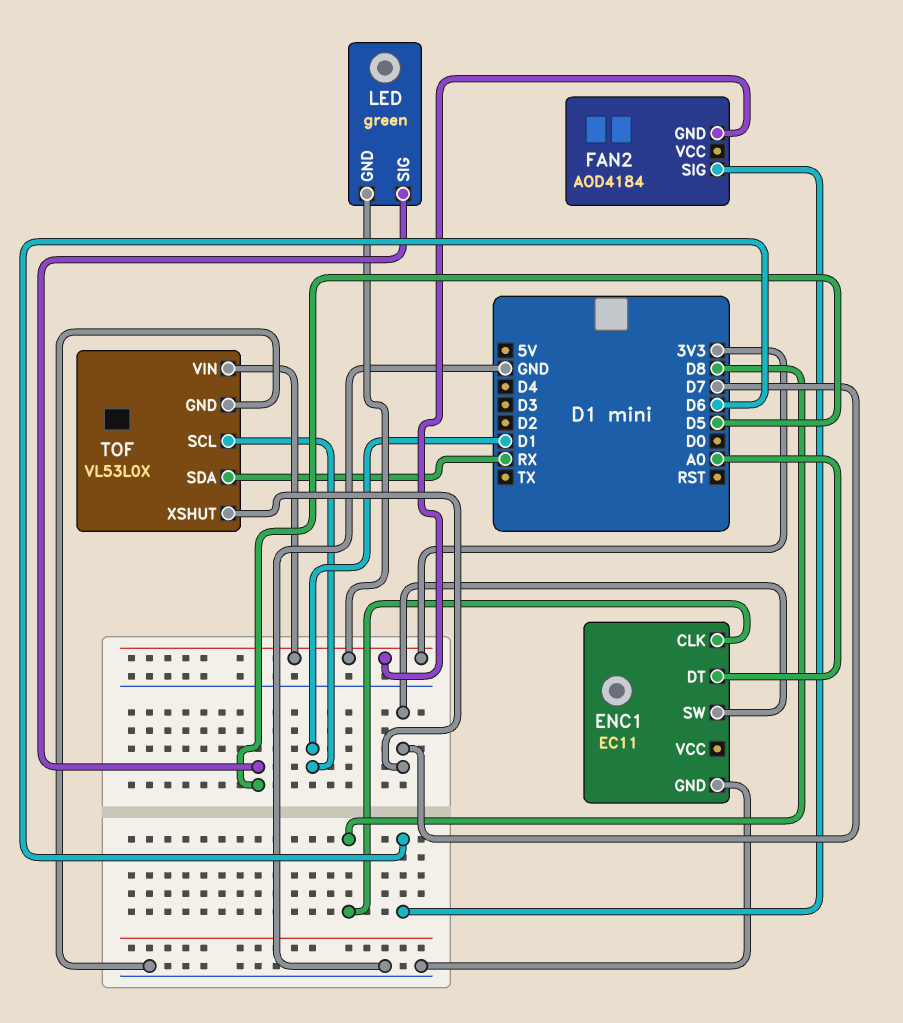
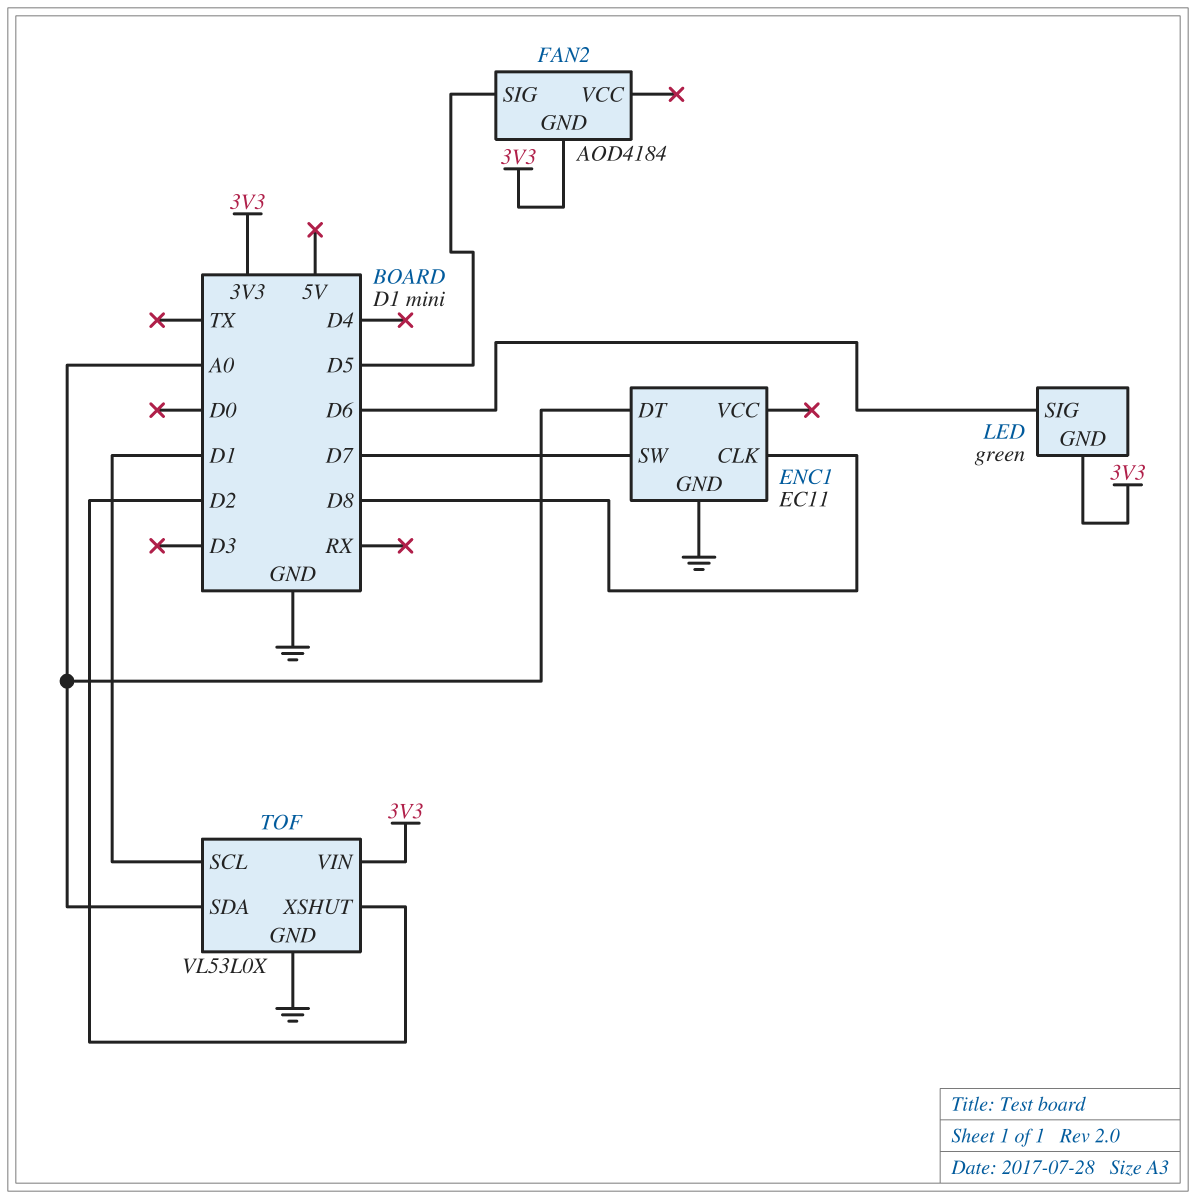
FAN2 pin SIG: D6 -> D5
LED pin SIG: D5 -> D6
TOF pin SDA: RX -> A0
TOF pin XSHUT: D7 -> D2

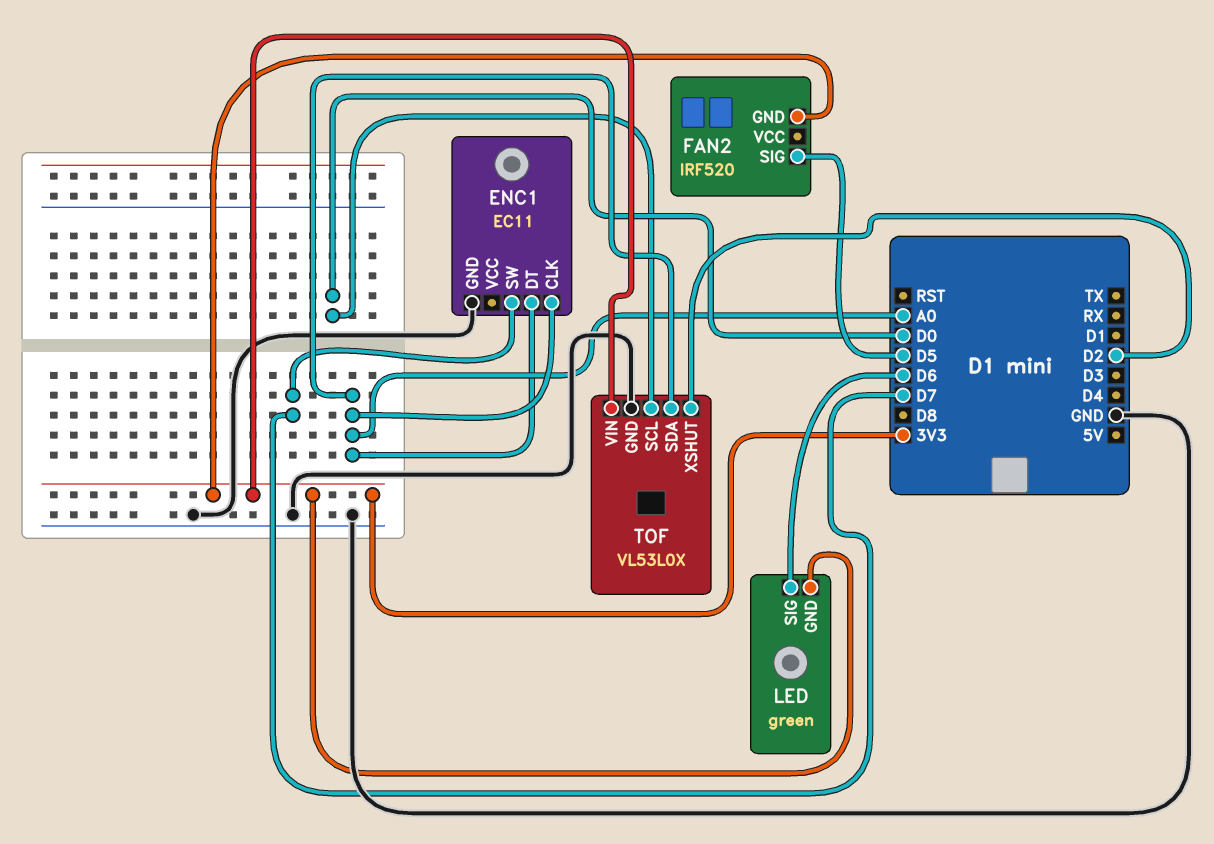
ENC1 pin CLK: D8 -> A0
FAN2: AOD4184 -> IRF520
TOF pin SCL: D1 -> D0

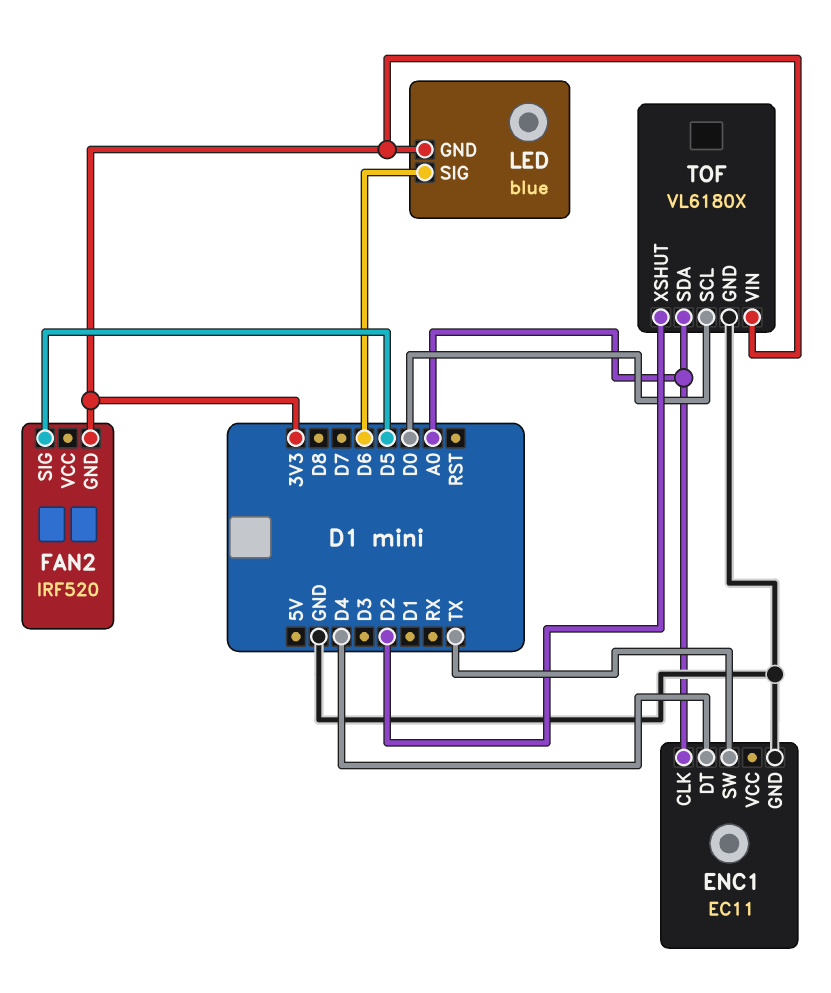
ENC1 pin DT: A0 -> D4
ENC1 pin SW: D7 -> TX
LED: green -> blue
TOF: VL53L0X -> VL6180X

